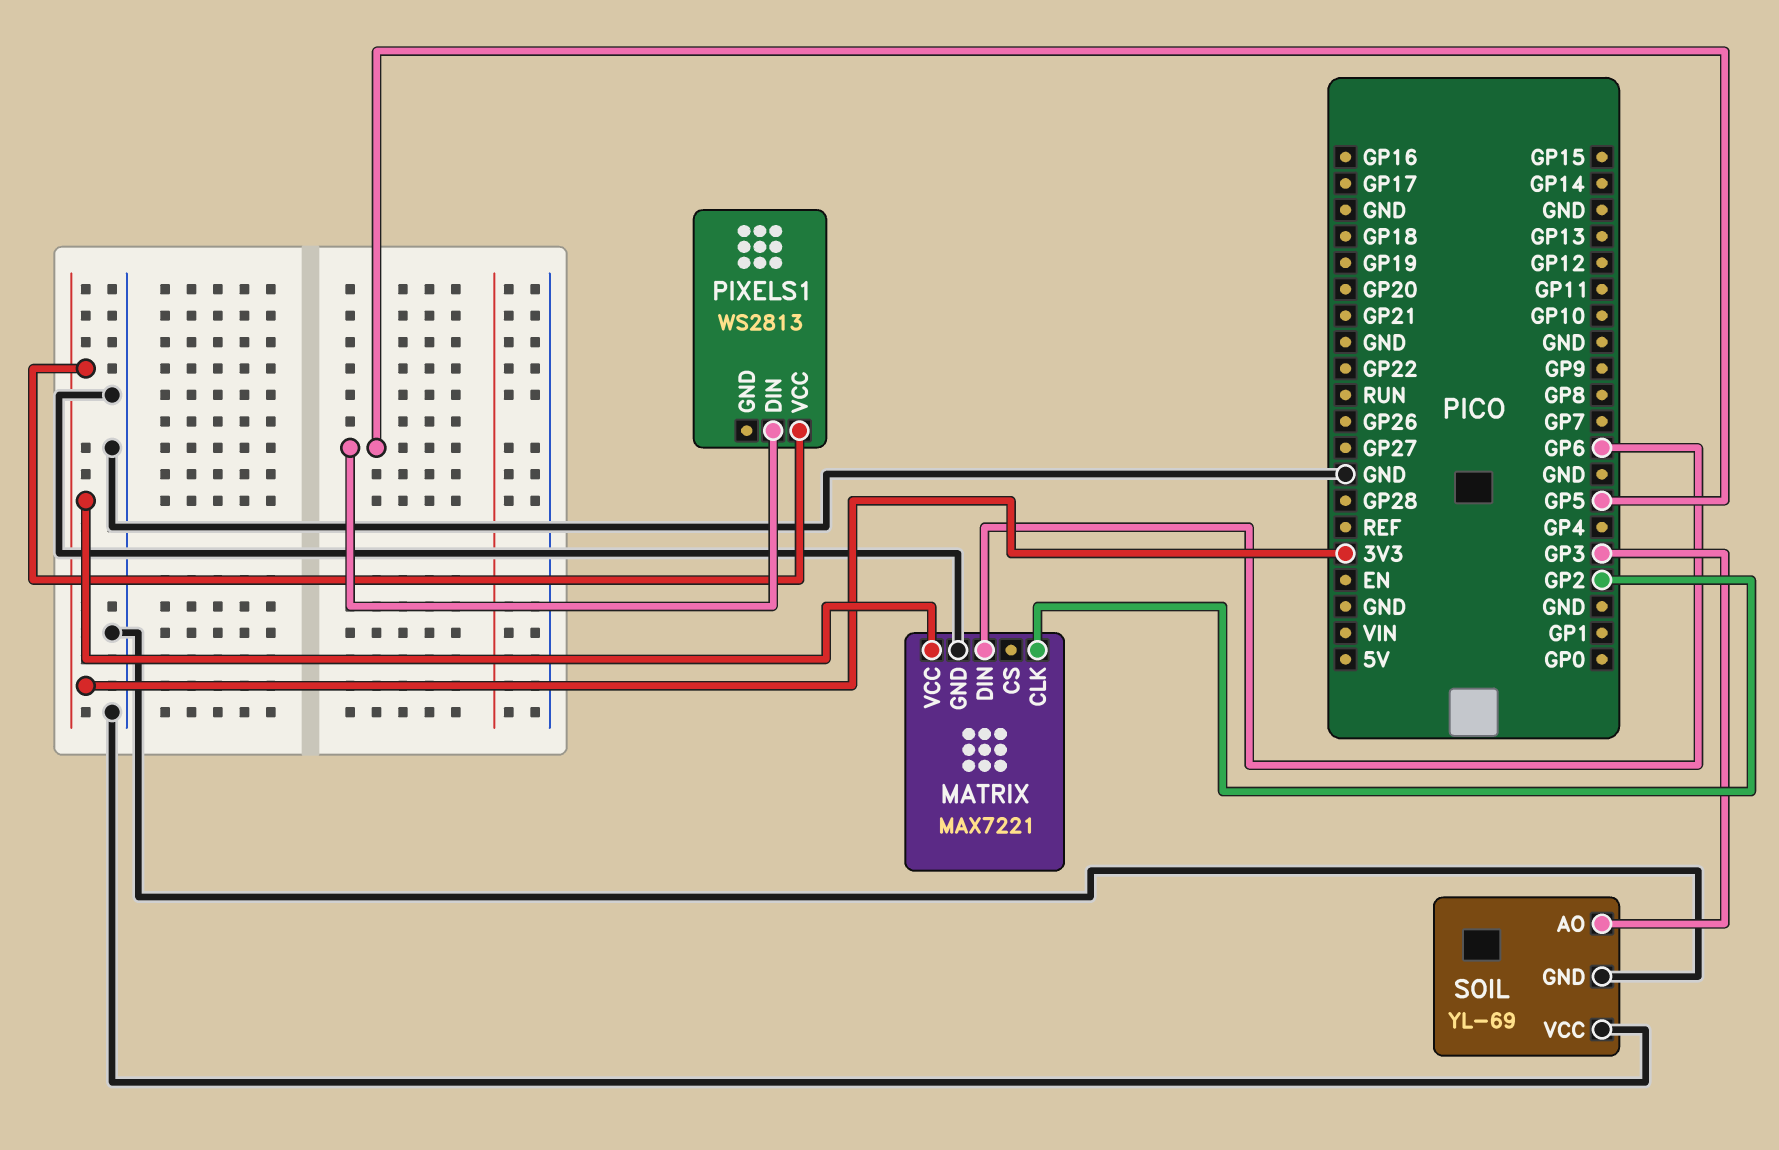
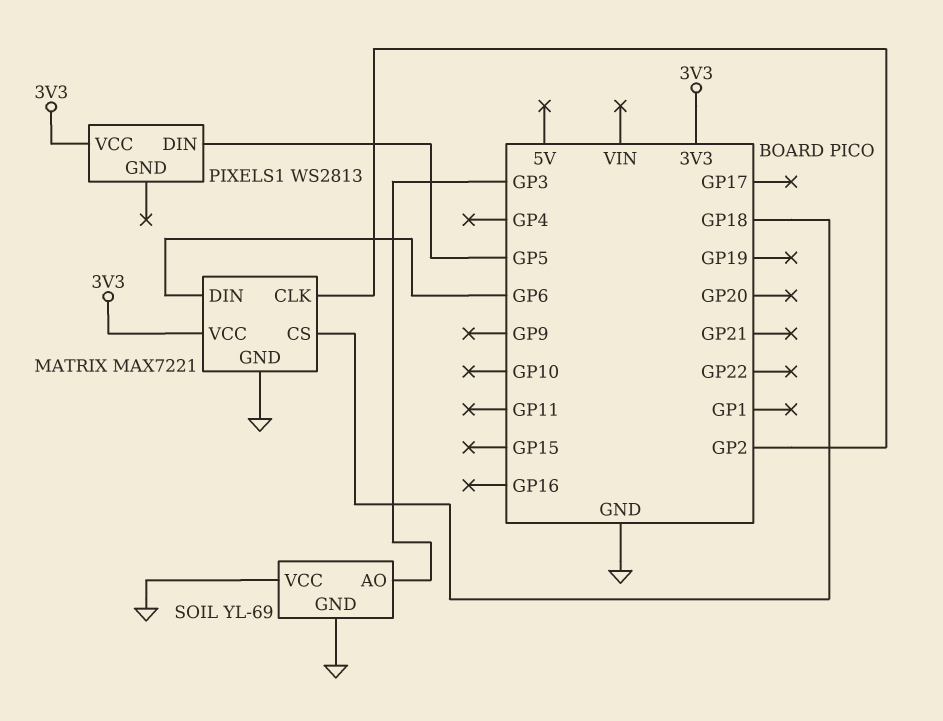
MATRIX pin CS: none -> GP18

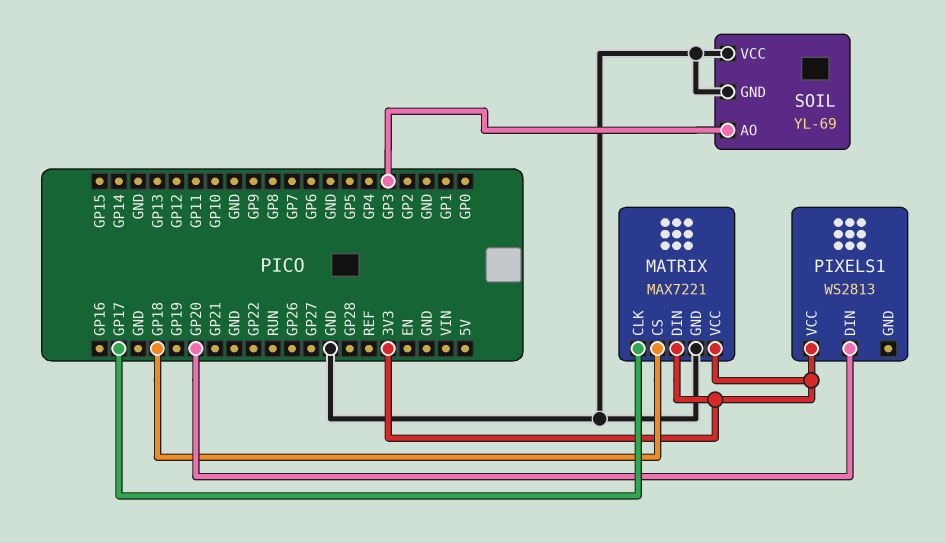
MATRIX pin CLK: GP2 -> GP17
MATRIX pin DIN: GP6 -> 3V3
PIXELS1 pin DIN: GP5 -> GP20

